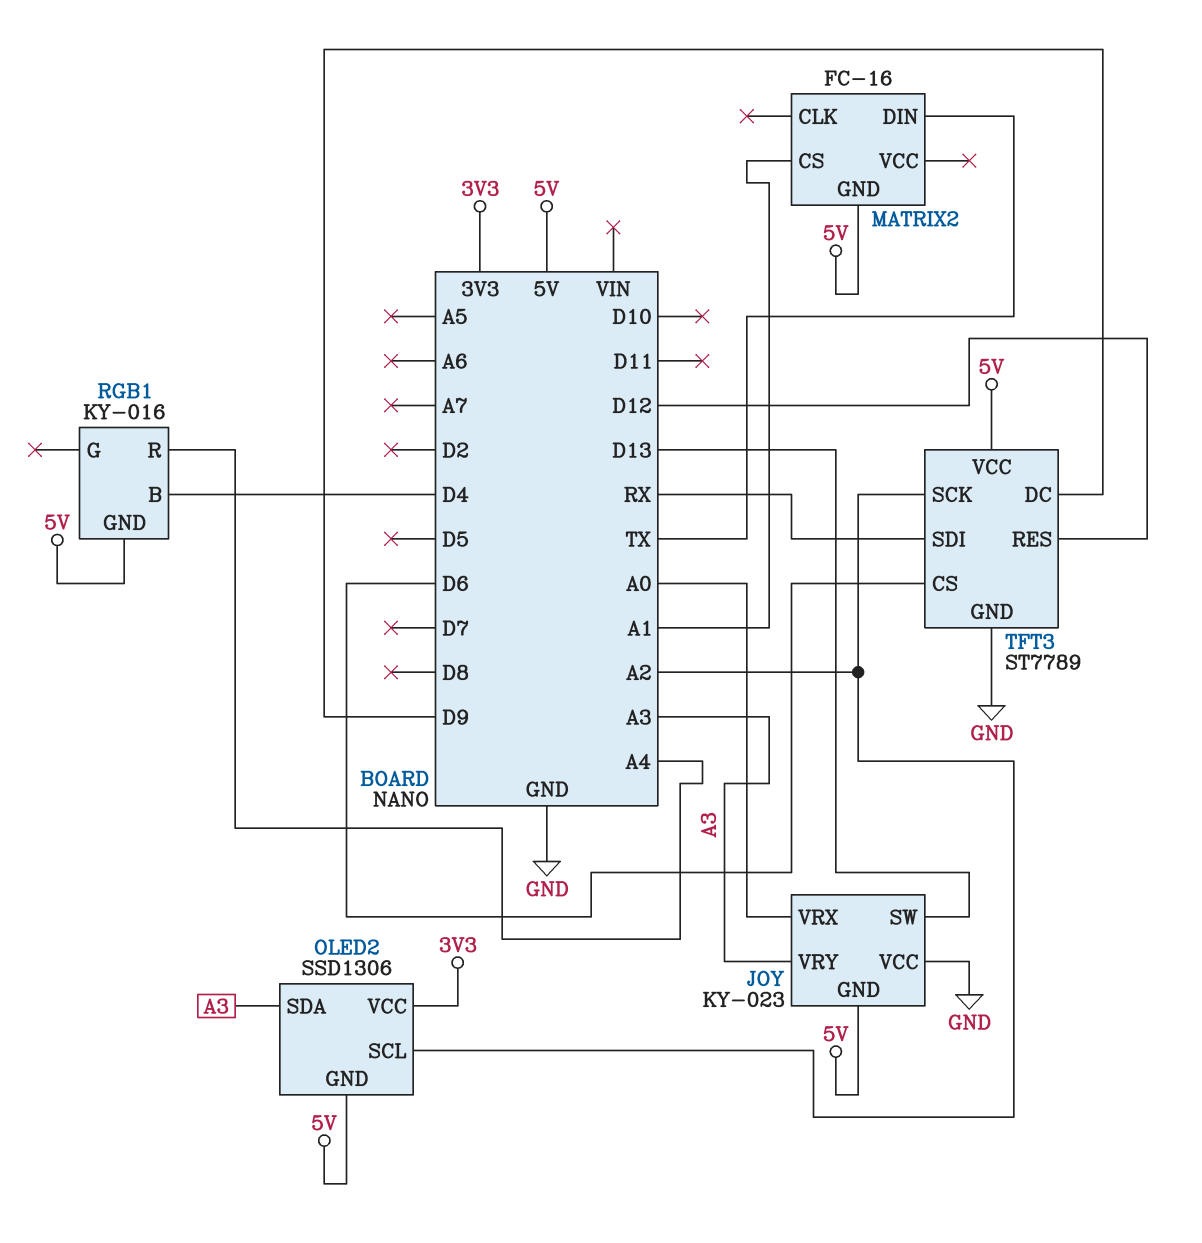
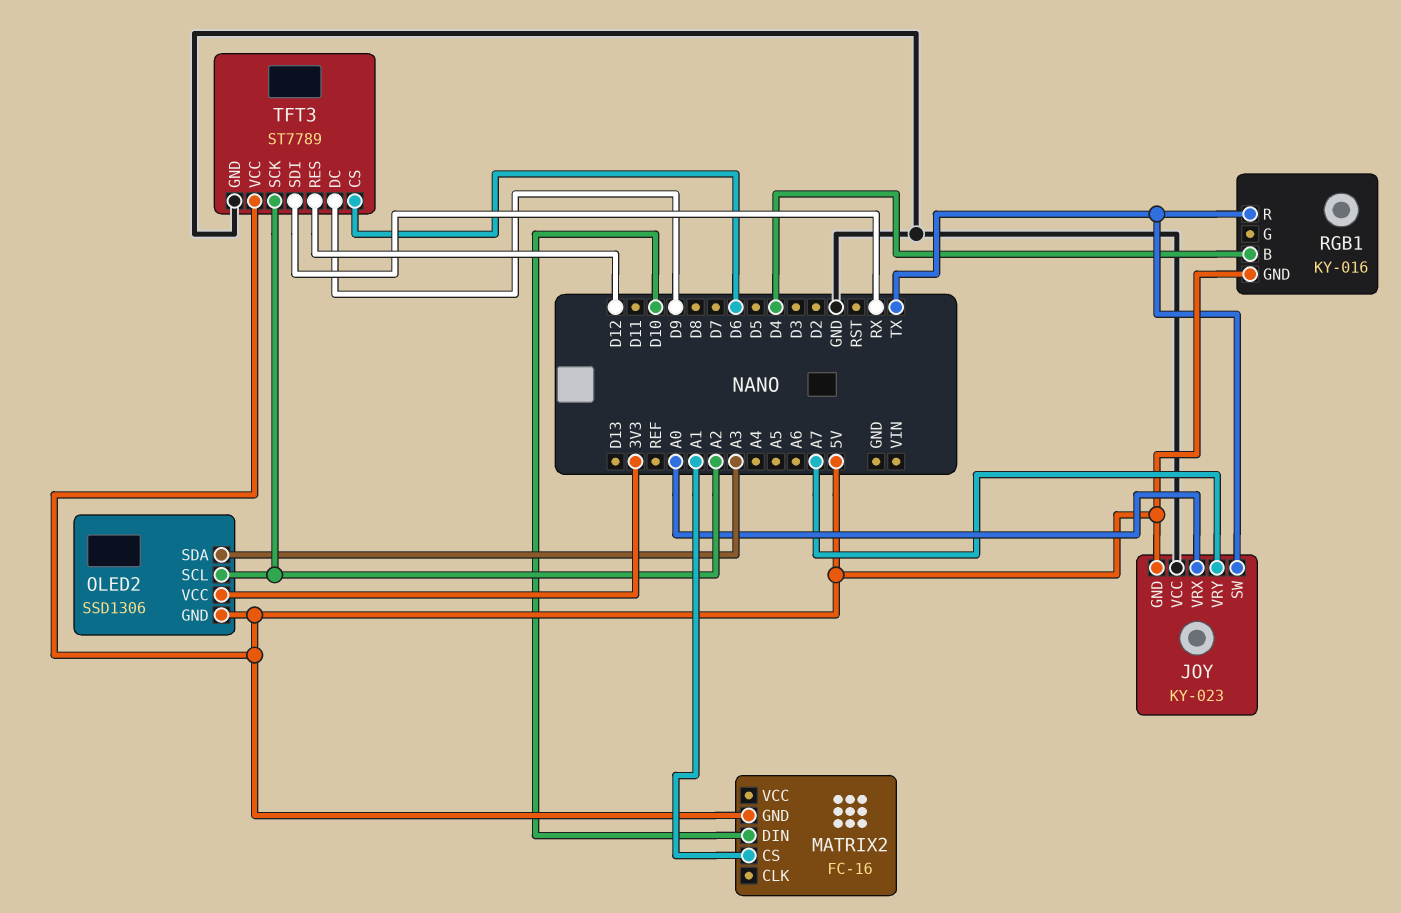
JOY pin SW: D13 -> TX
JOY pin VRY: A3 -> A7
MATRIX2 pin DIN: TX -> D10
RGB1 pin R: A4 -> TX

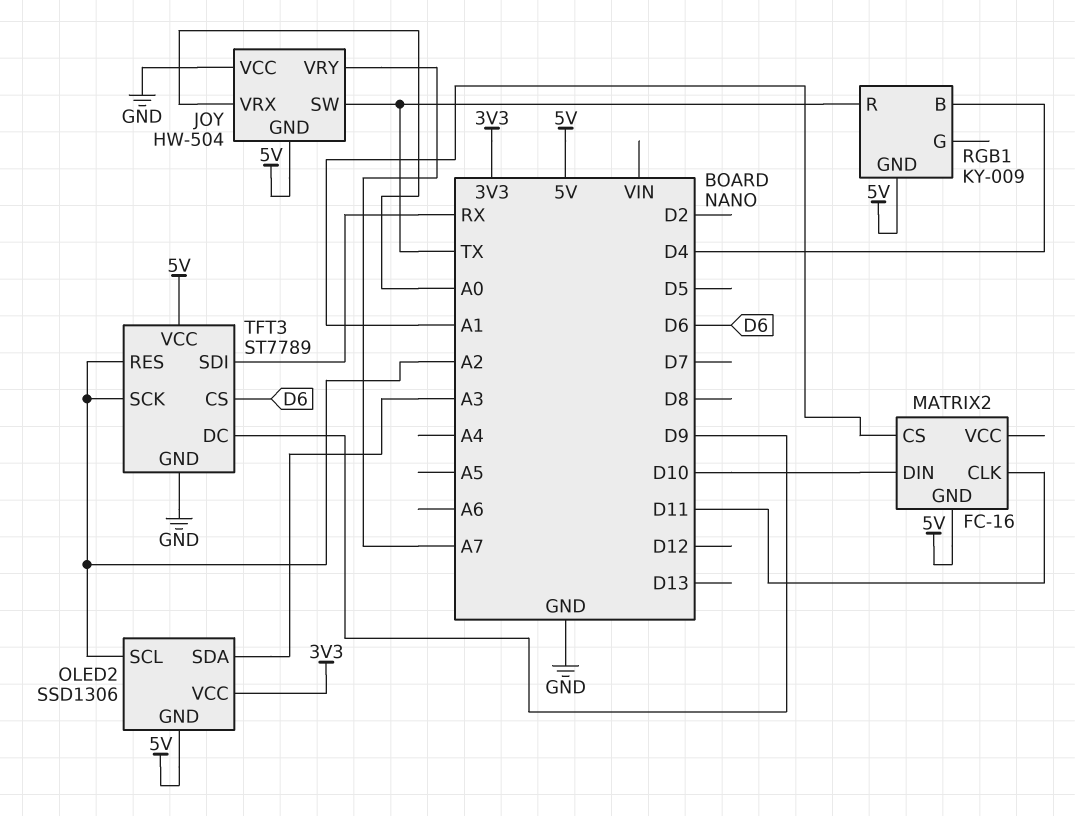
JOY: KY-023 -> HW-504
MATRIX2 pin CLK: none -> D11
RGB1: KY-016 -> KY-009
TFT3 pin RES: D12 -> A2

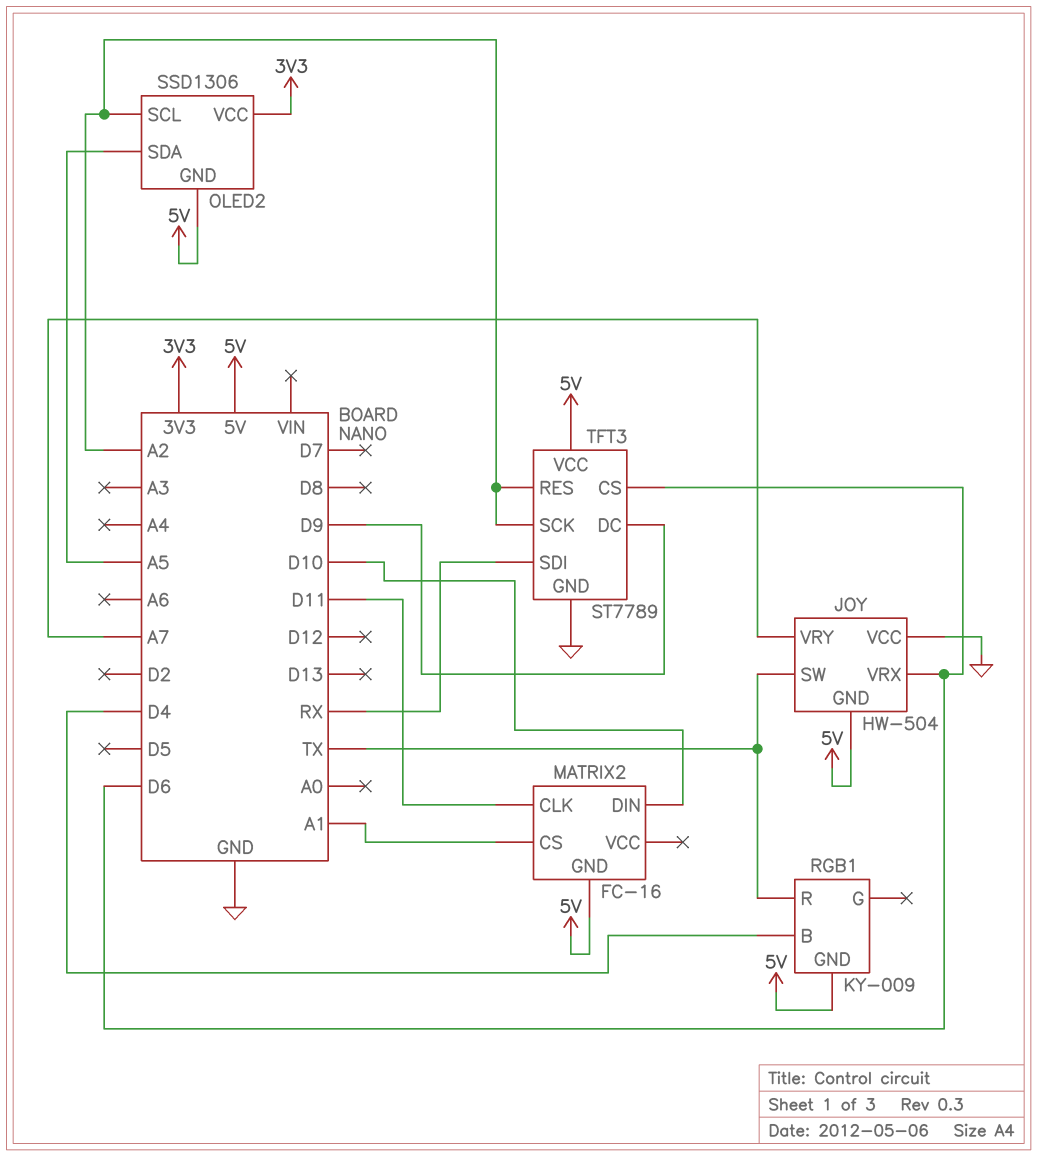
JOY pin VRX: A0 -> D6
OLED2 pin SDA: A3 -> A5

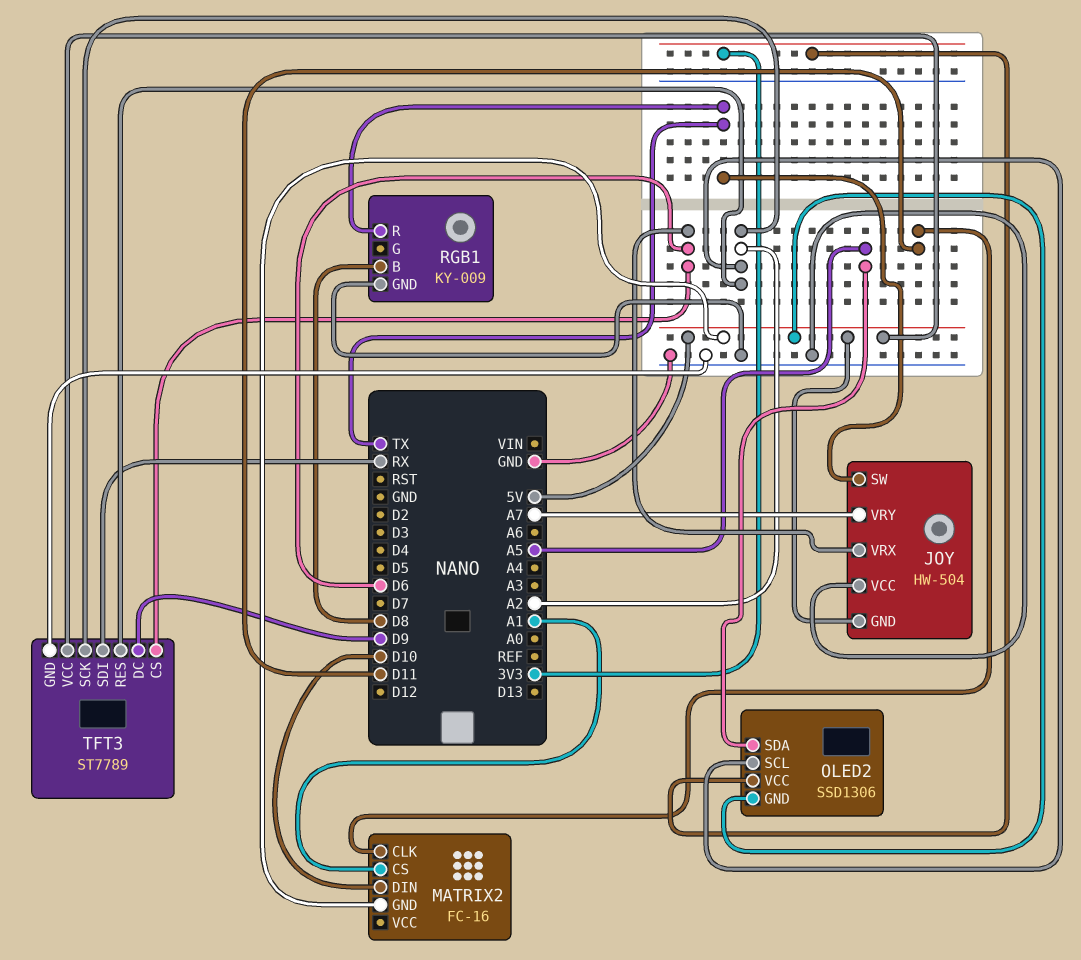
RGB1 pin B: D4 -> D8
RGB1 pin GND: 5V -> GND

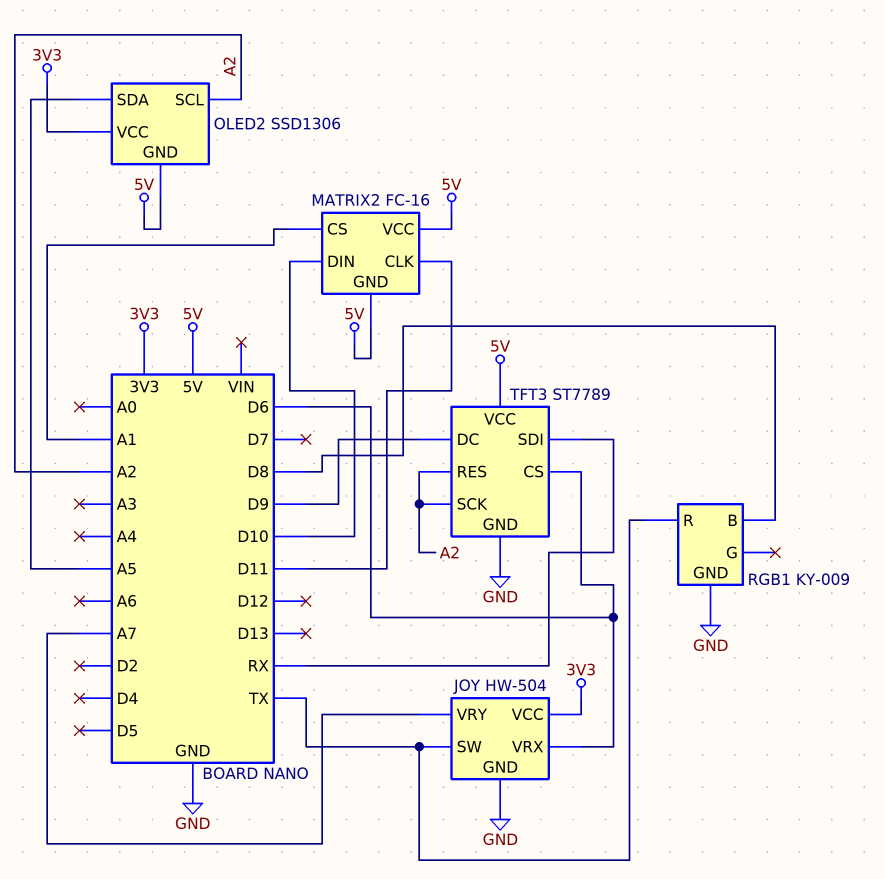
JOY pin GND: 5V -> GND
JOY pin VCC: GND -> 3V3
MATRIX2 pin VCC: none -> 5V

